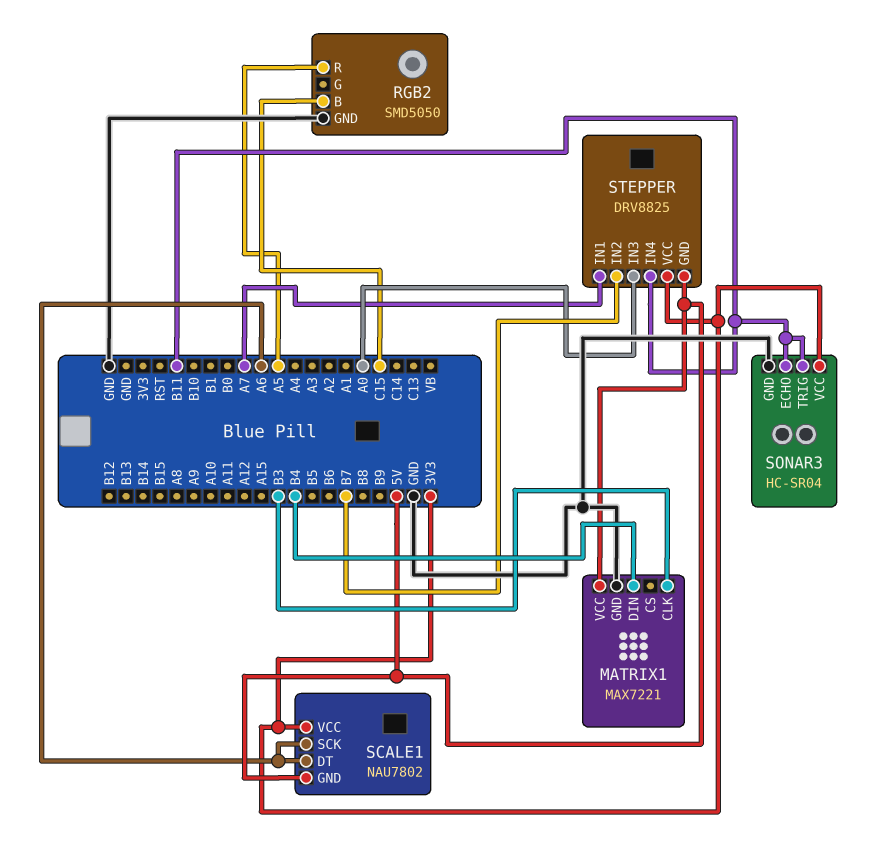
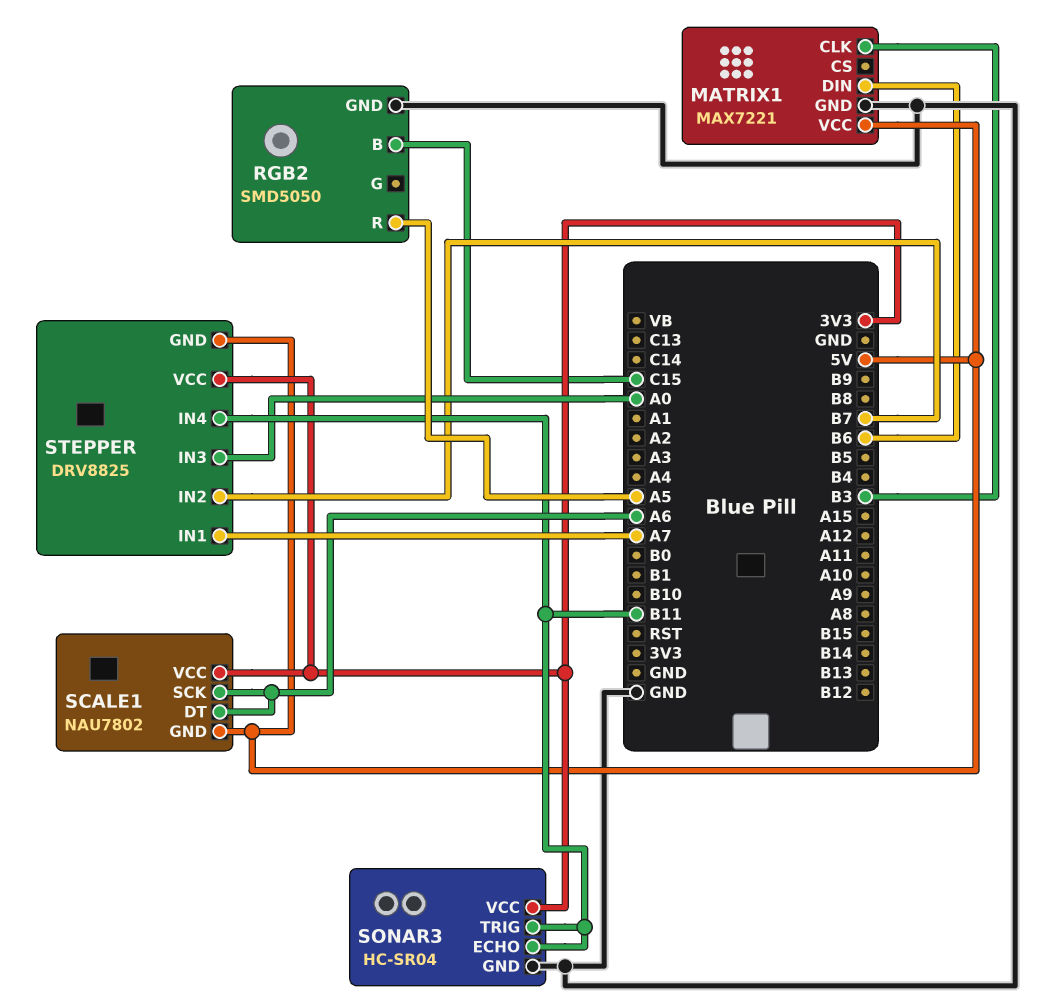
MATRIX1 pin DIN: B4 -> B6

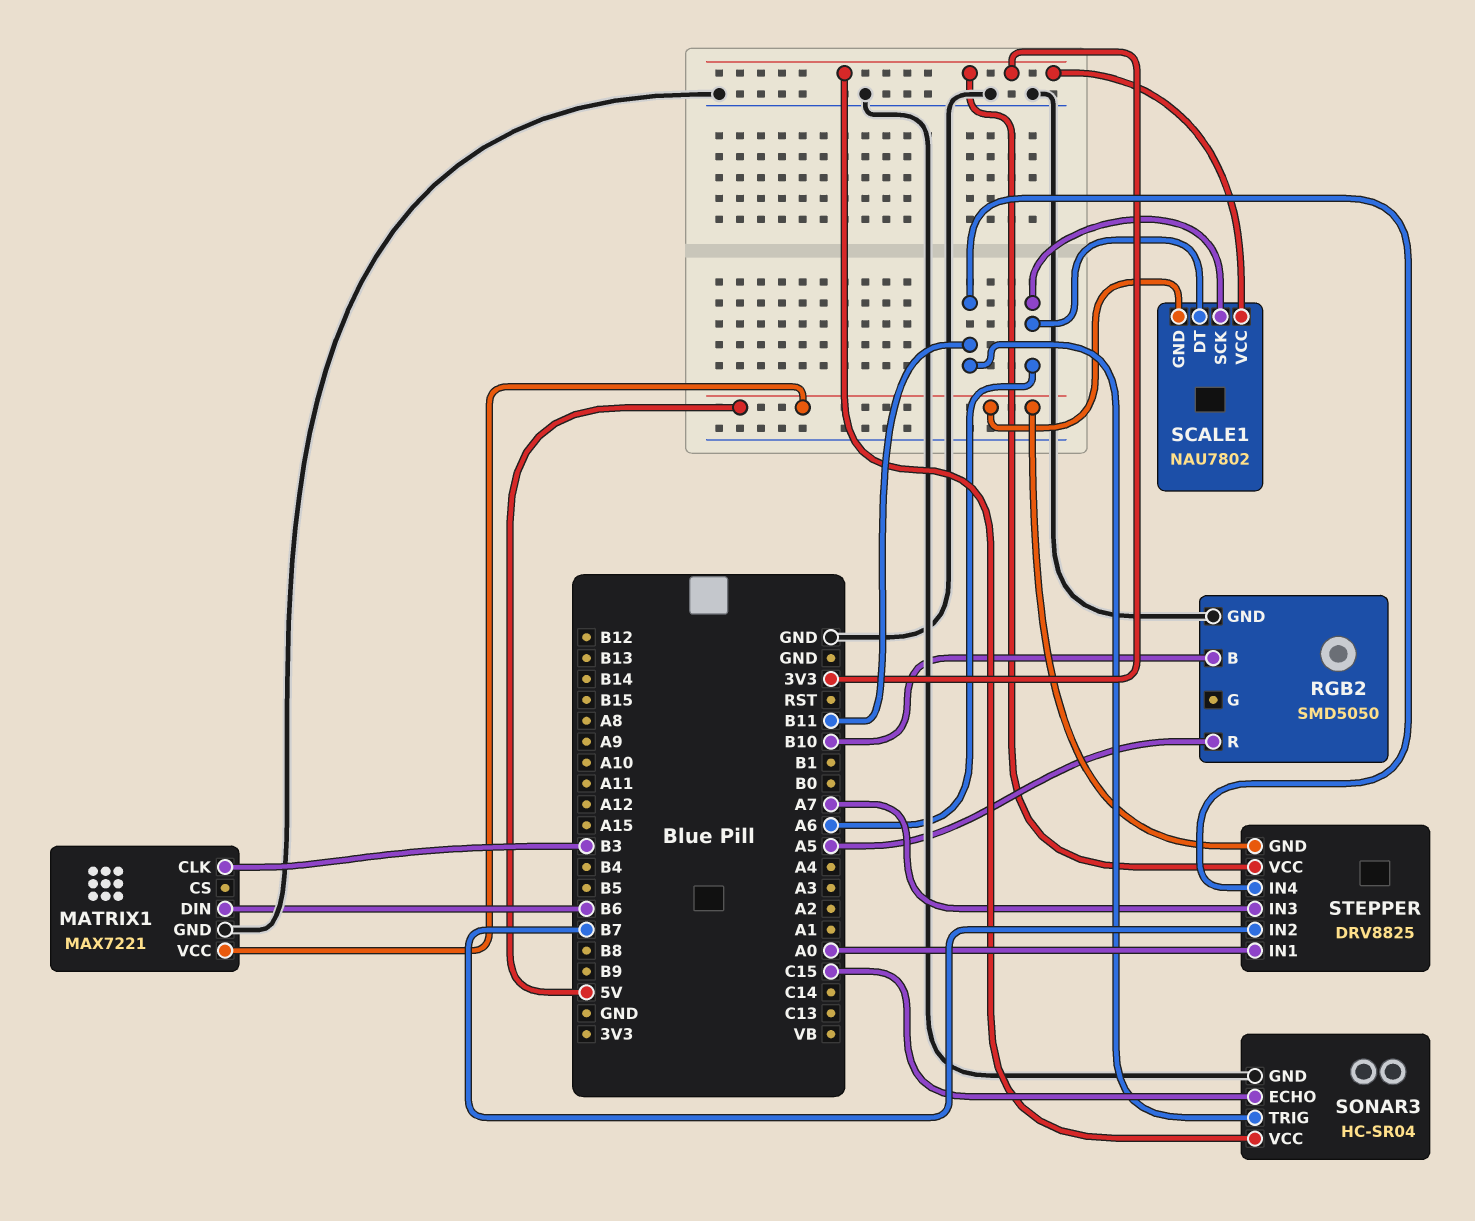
RGB2 pin B: C15 -> B10
SONAR3 pin ECHO: B11 -> C15
STEPPER pin IN1: A7 -> A0
STEPPER pin IN3: A0 -> A7

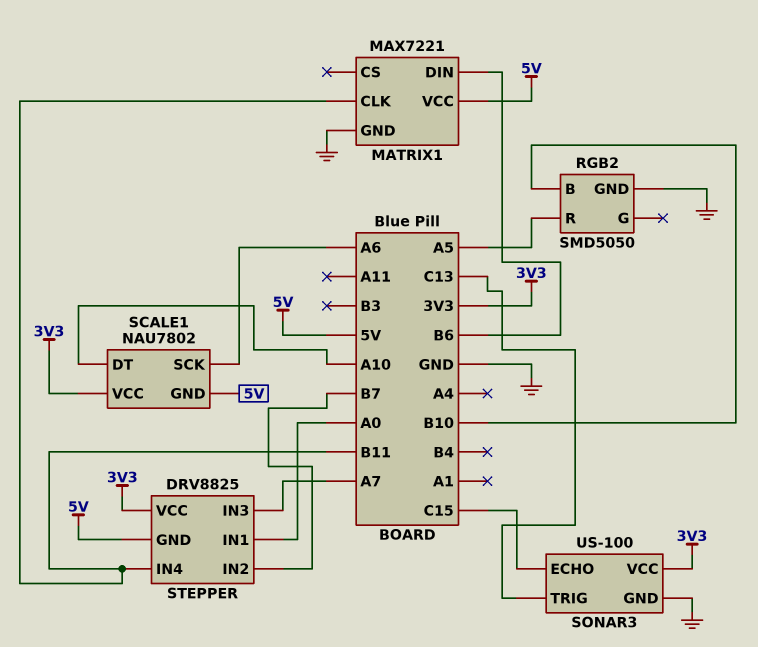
MATRIX1 pin CLK: B3 -> B11
SCALE1 pin DT: A6 -> A10
SONAR3: HC-SR04 -> US-100
SONAR3 pin TRIG: B11 -> C13

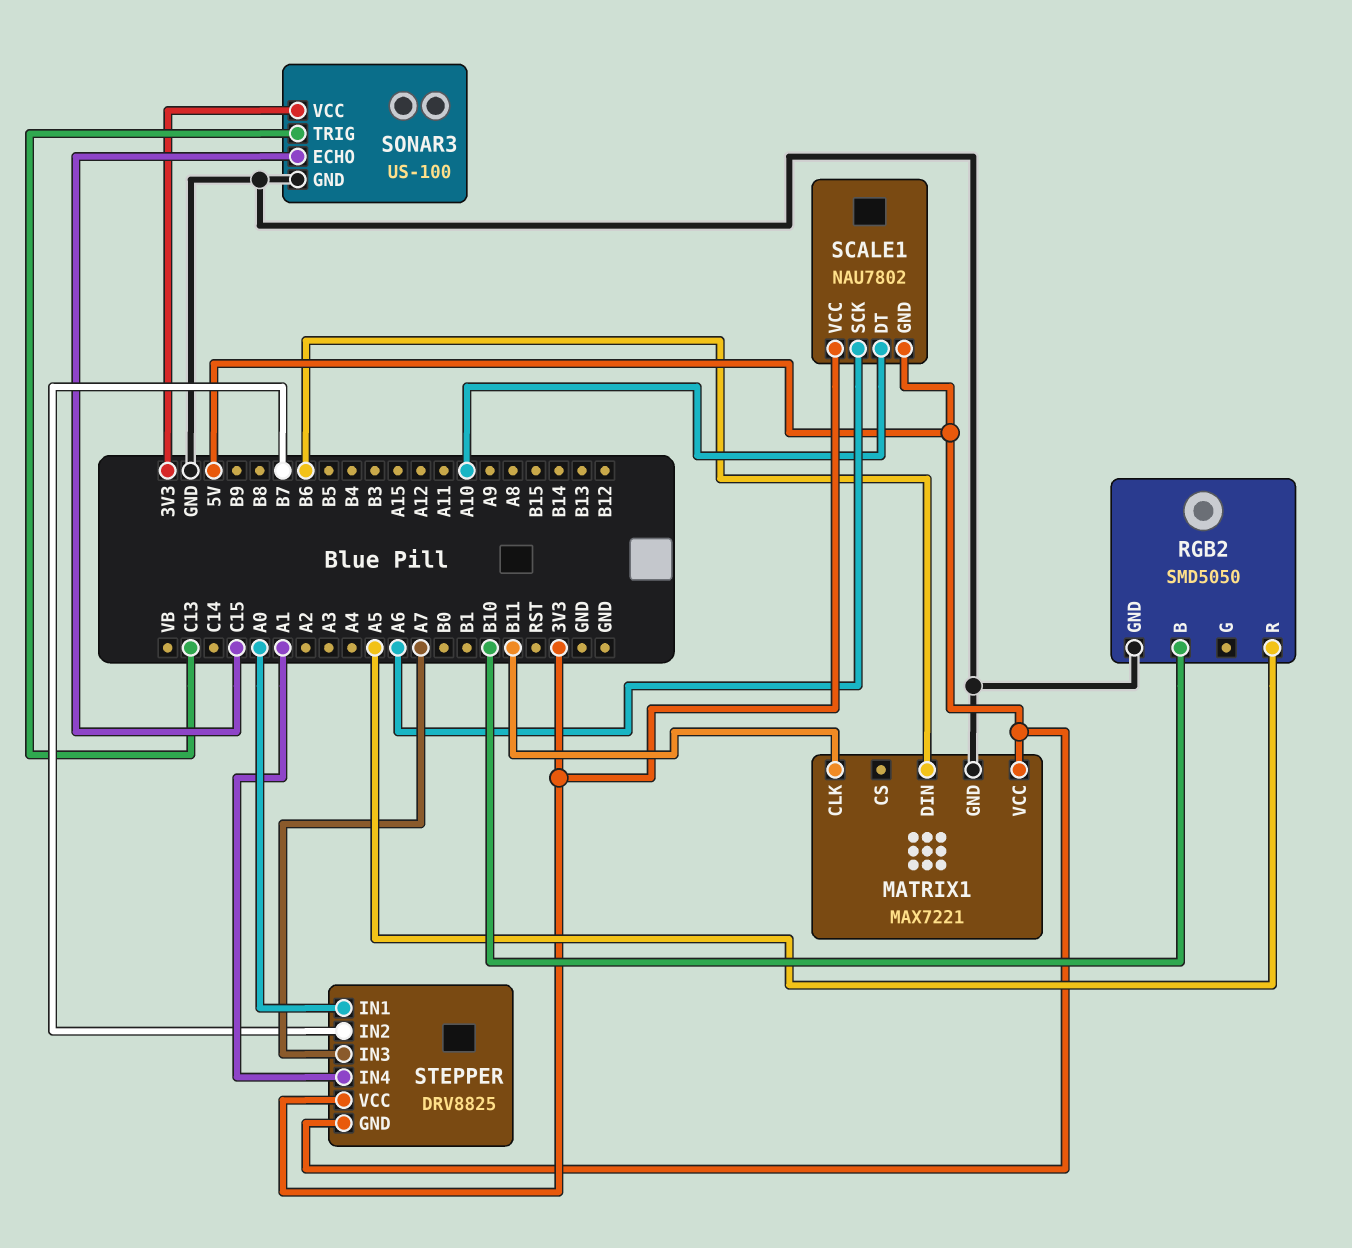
STEPPER pin IN4: B11 -> A1

